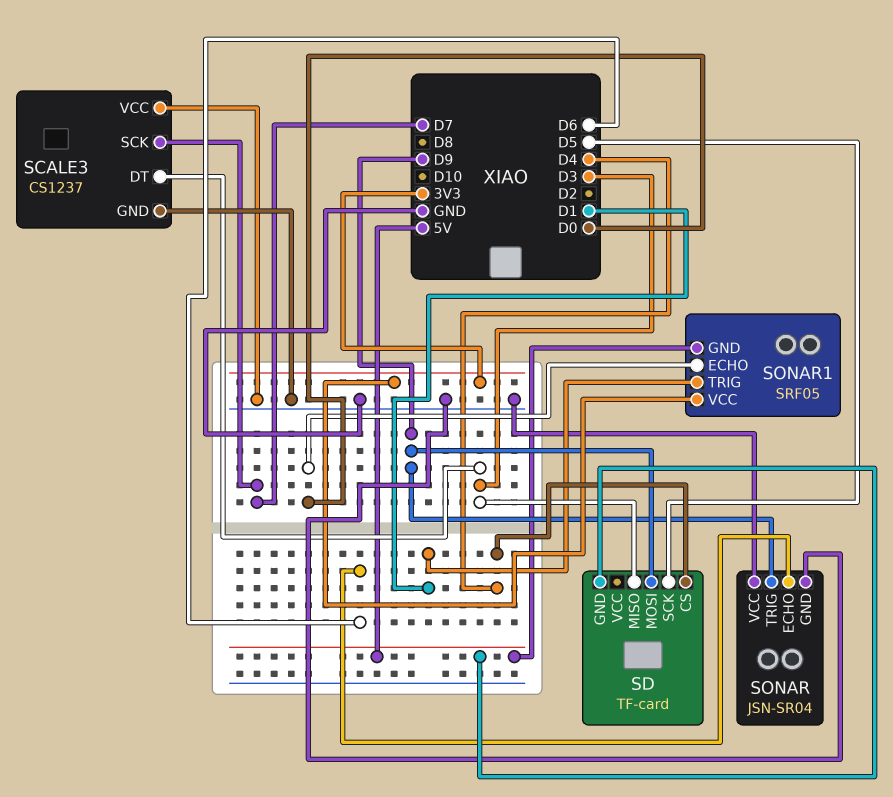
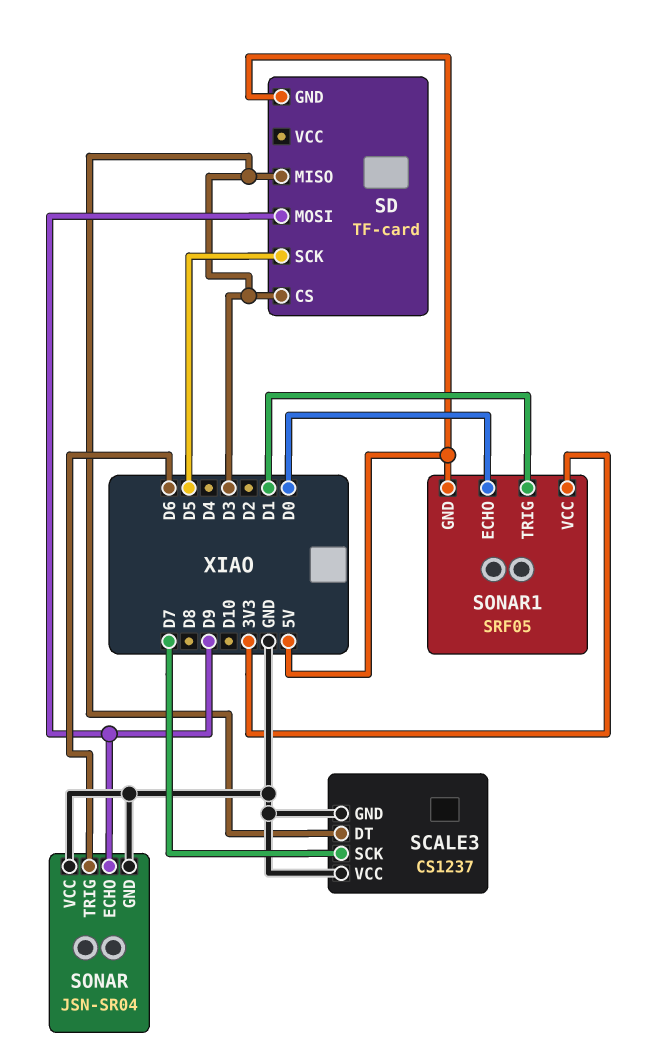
SD pin CS: D4 -> D3
SONAR pin ECHO: D6 -> D9
SONAR pin TRIG: D9 -> D6

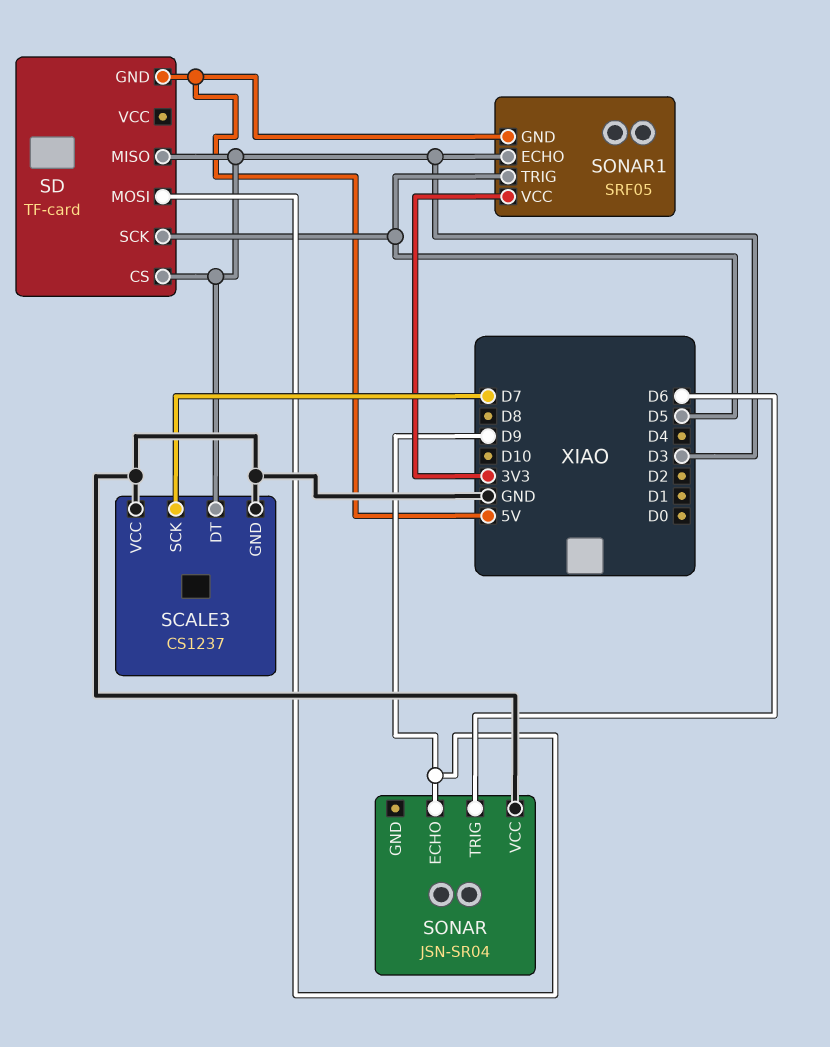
SONAR pin GND: GND -> none
SONAR1 pin ECHO: D0 -> D3
SONAR1 pin TRIG: D1 -> D5

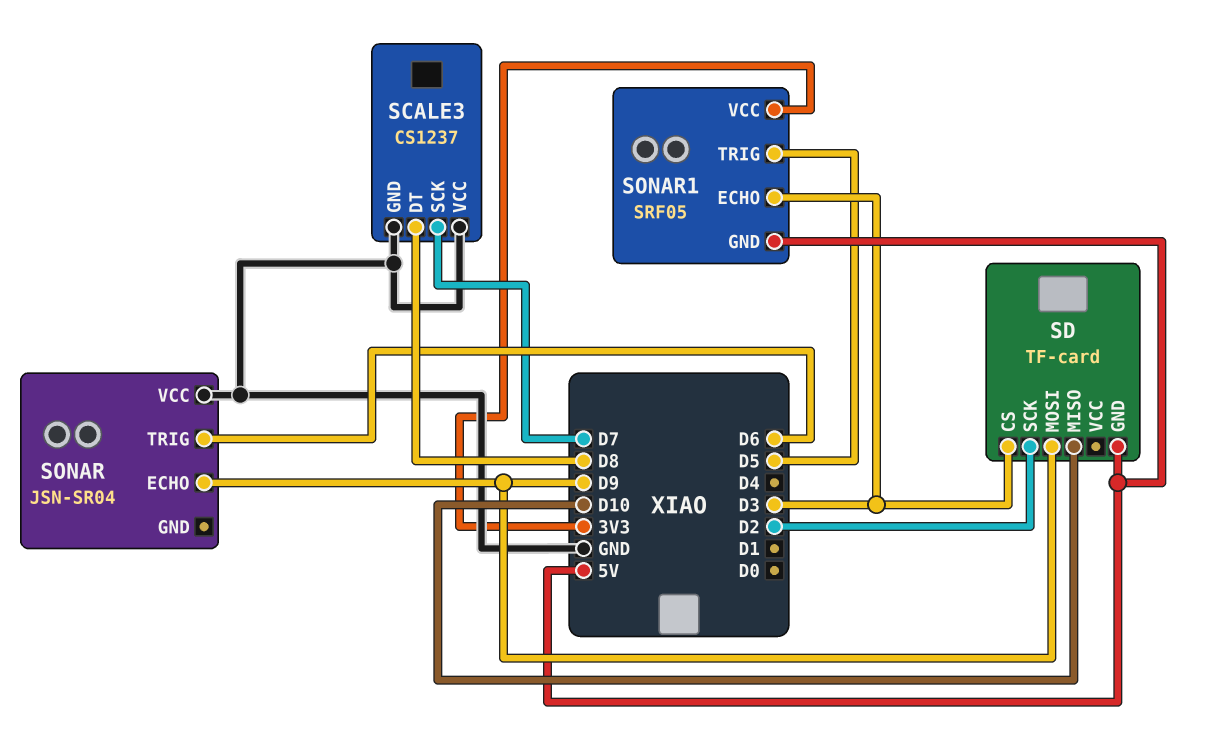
SCALE3 pin DT: D3 -> D8
SD pin MISO: D3 -> D10
SD pin SCK: D5 -> D2

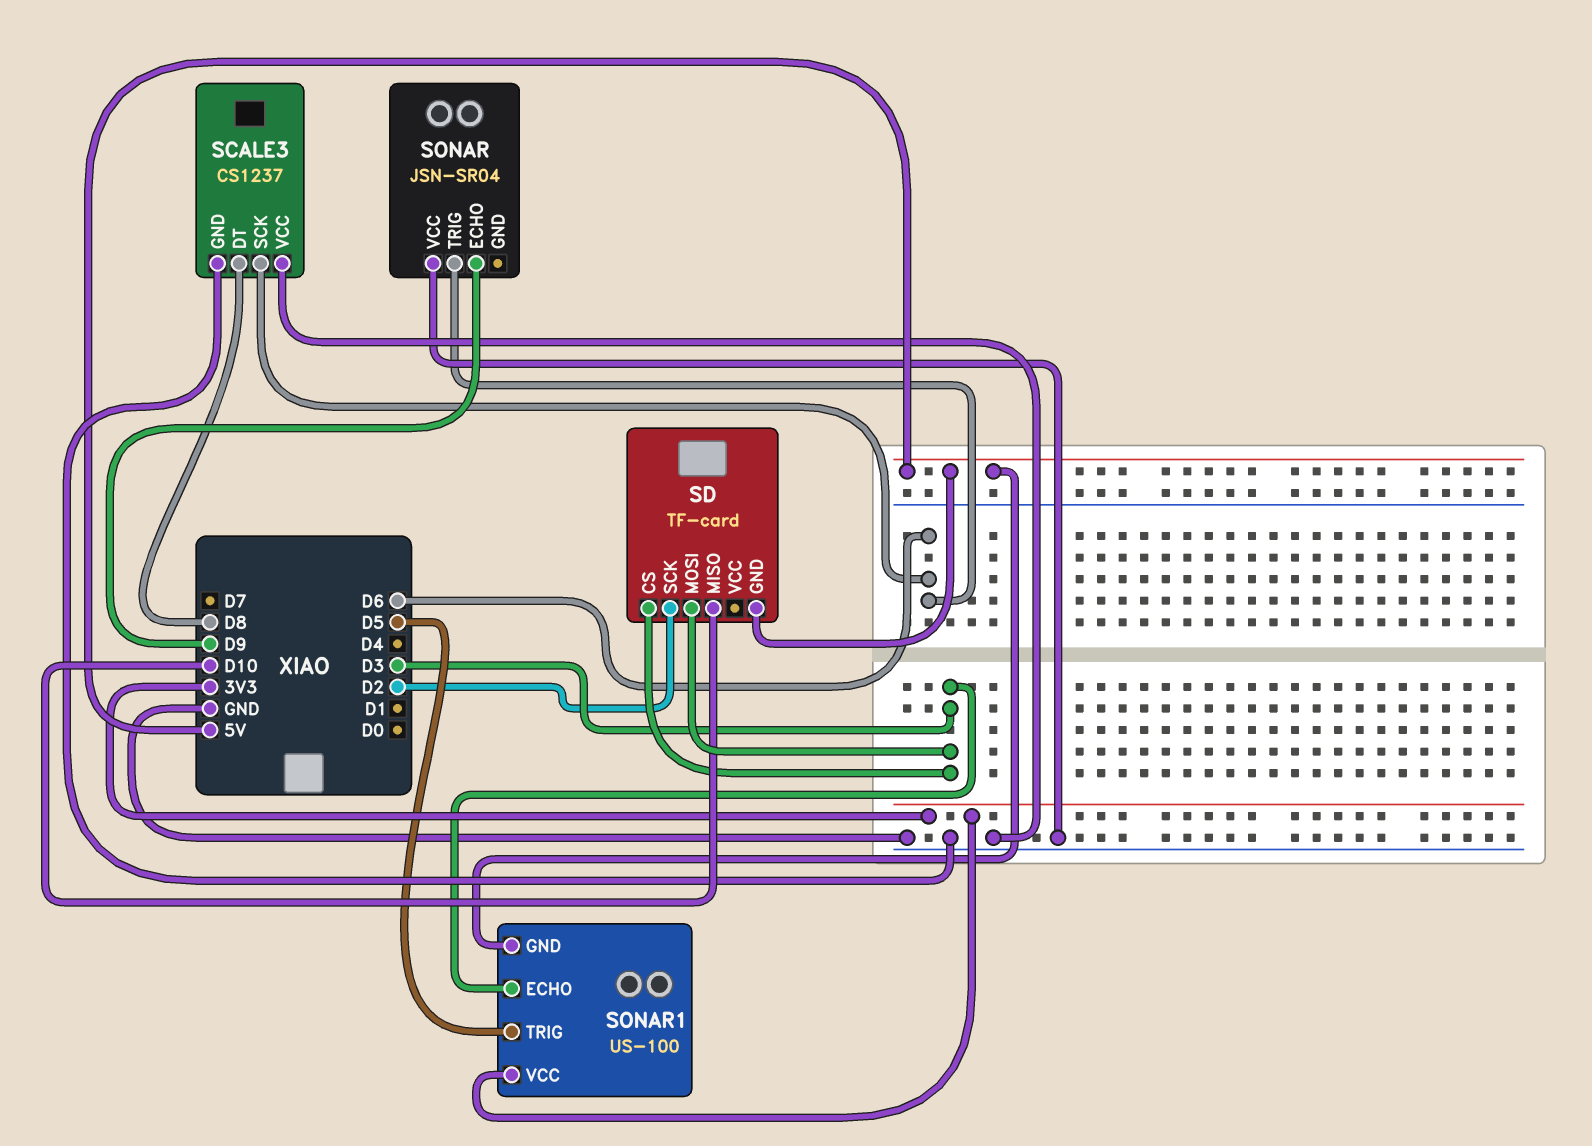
SCALE3 pin SCK: D7 -> D6
SD pin MOSI: D9 -> D3
SONAR1: SRF05 -> US-100

